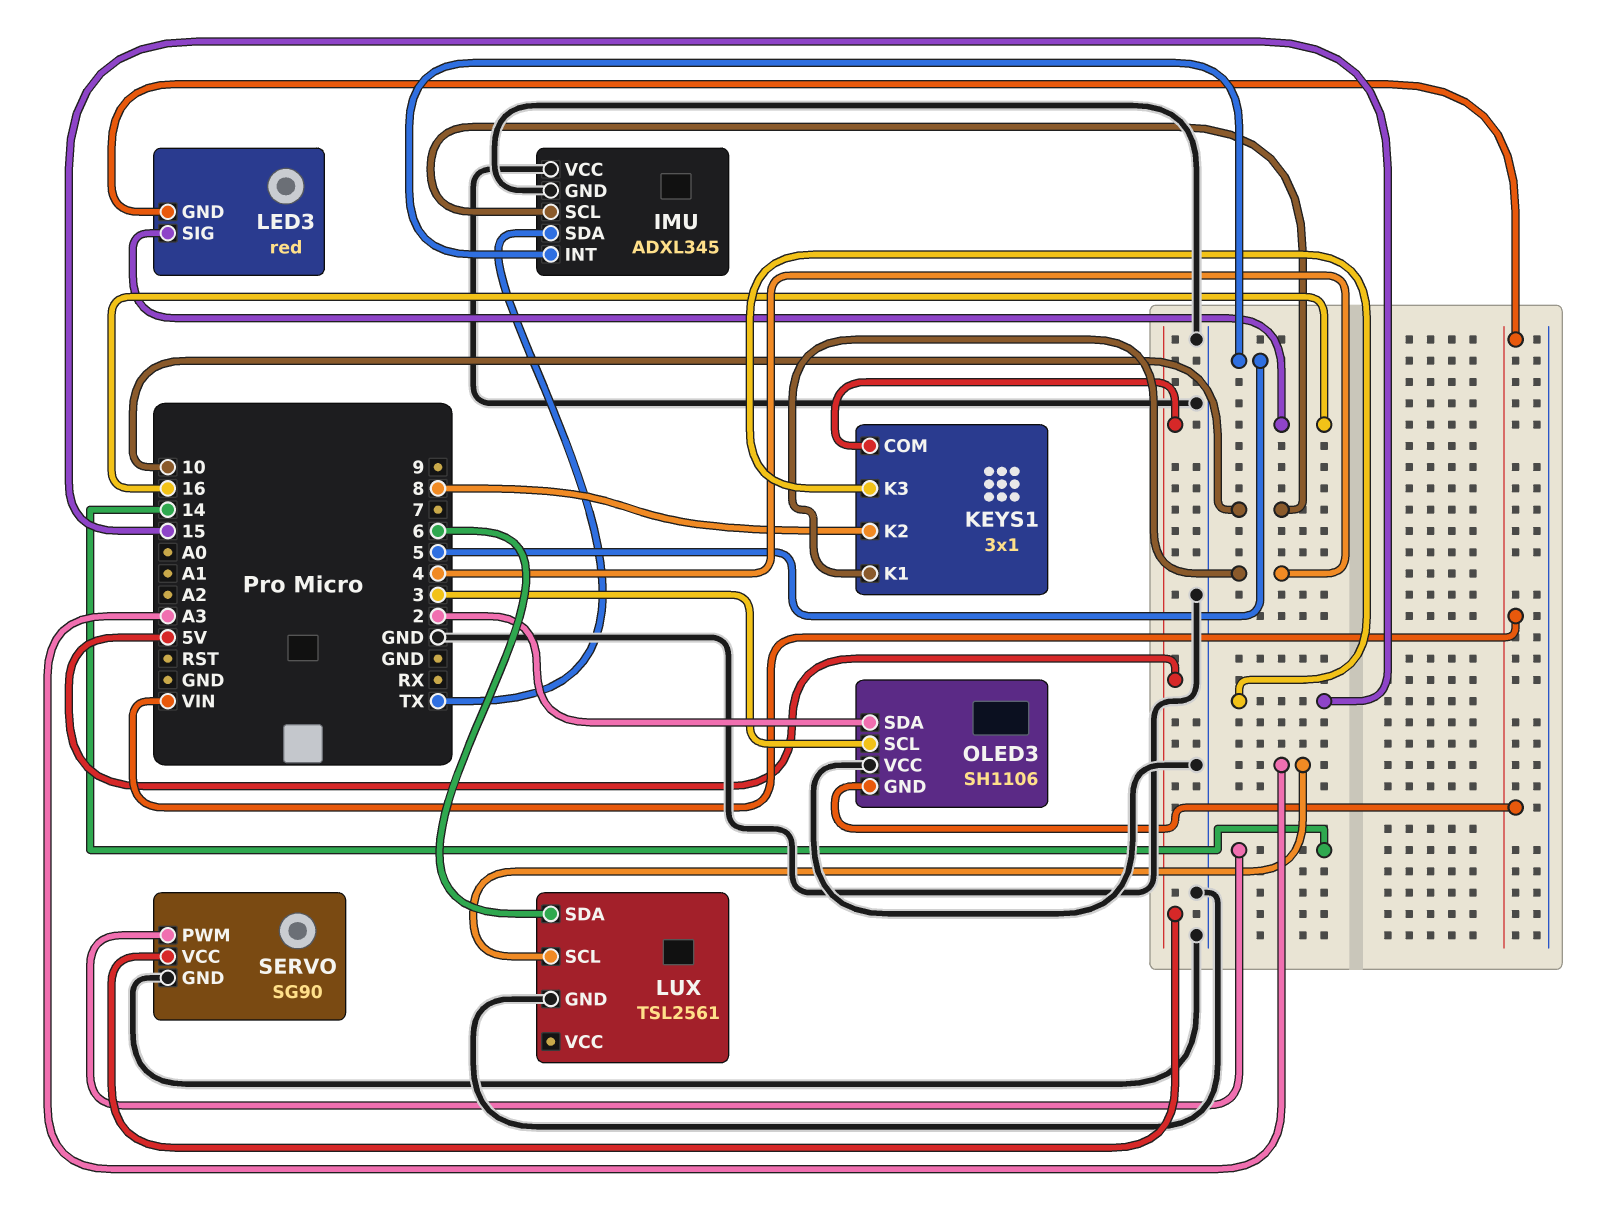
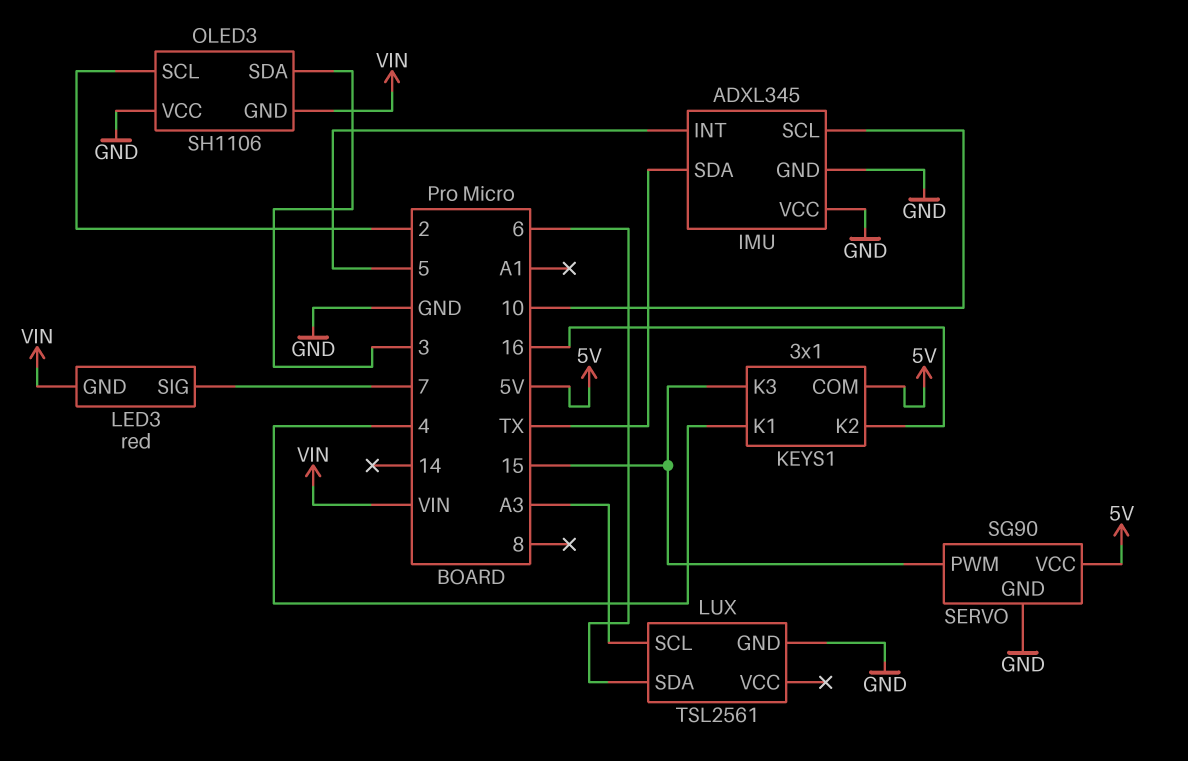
KEYS1 pin K2: 8 -> 16
LED3 pin SIG: 16 -> 7
OLED3 pin SCL: 3 -> 2
OLED3 pin SDA: 2 -> 3
SERVO pin PWM: 14 -> 15

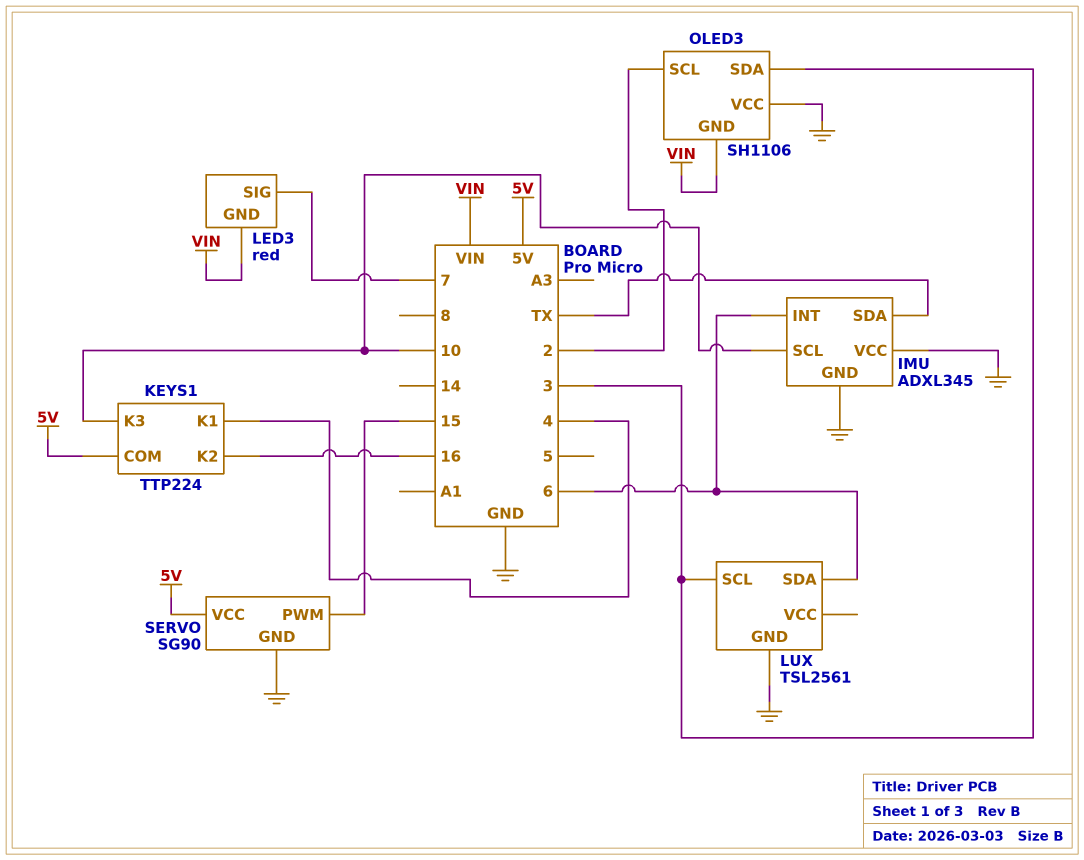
IMU pin INT: 5 -> 6
KEYS1: 3x1 -> TTP224
KEYS1 pin K3: 15 -> 10
LUX pin SCL: A3 -> 3

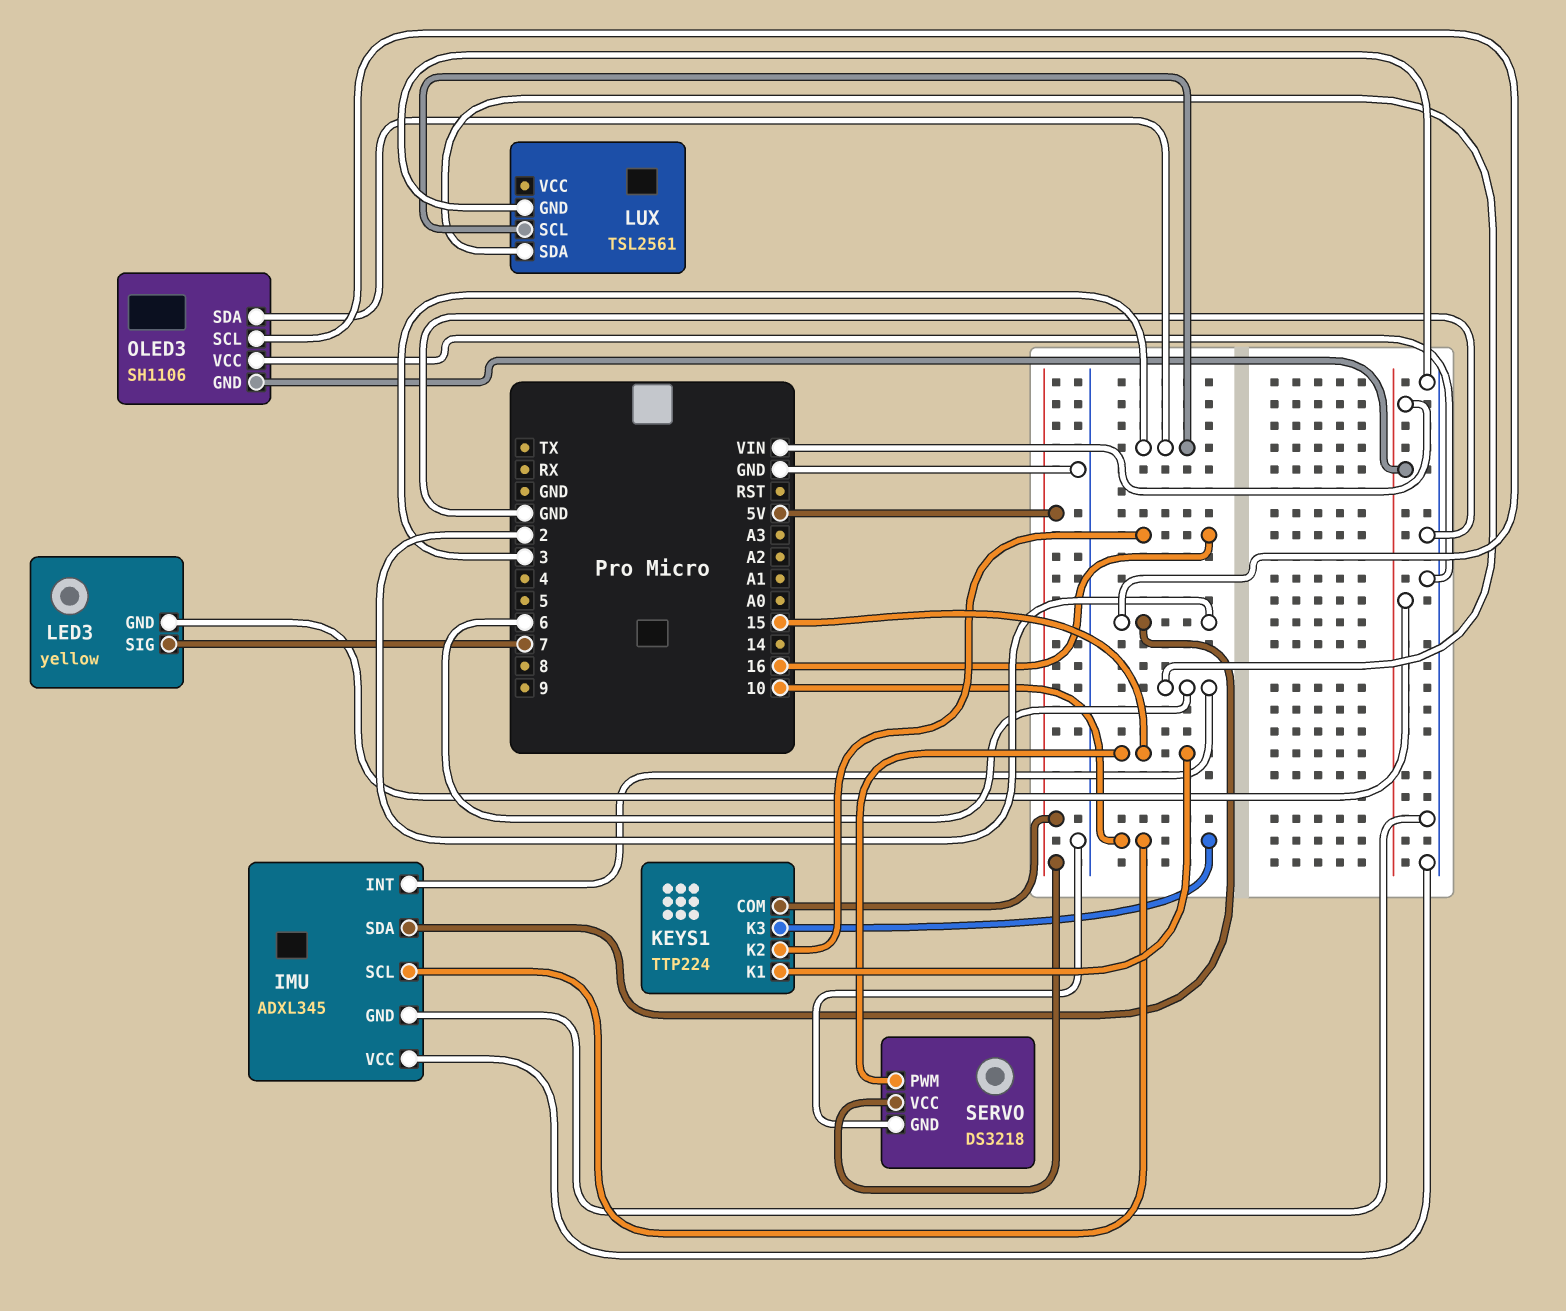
IMU pin SDA: TX -> 2
KEYS1 pin K1: 4 -> 15
LED3: red -> yellow
SERVO: SG90 -> DS3218

